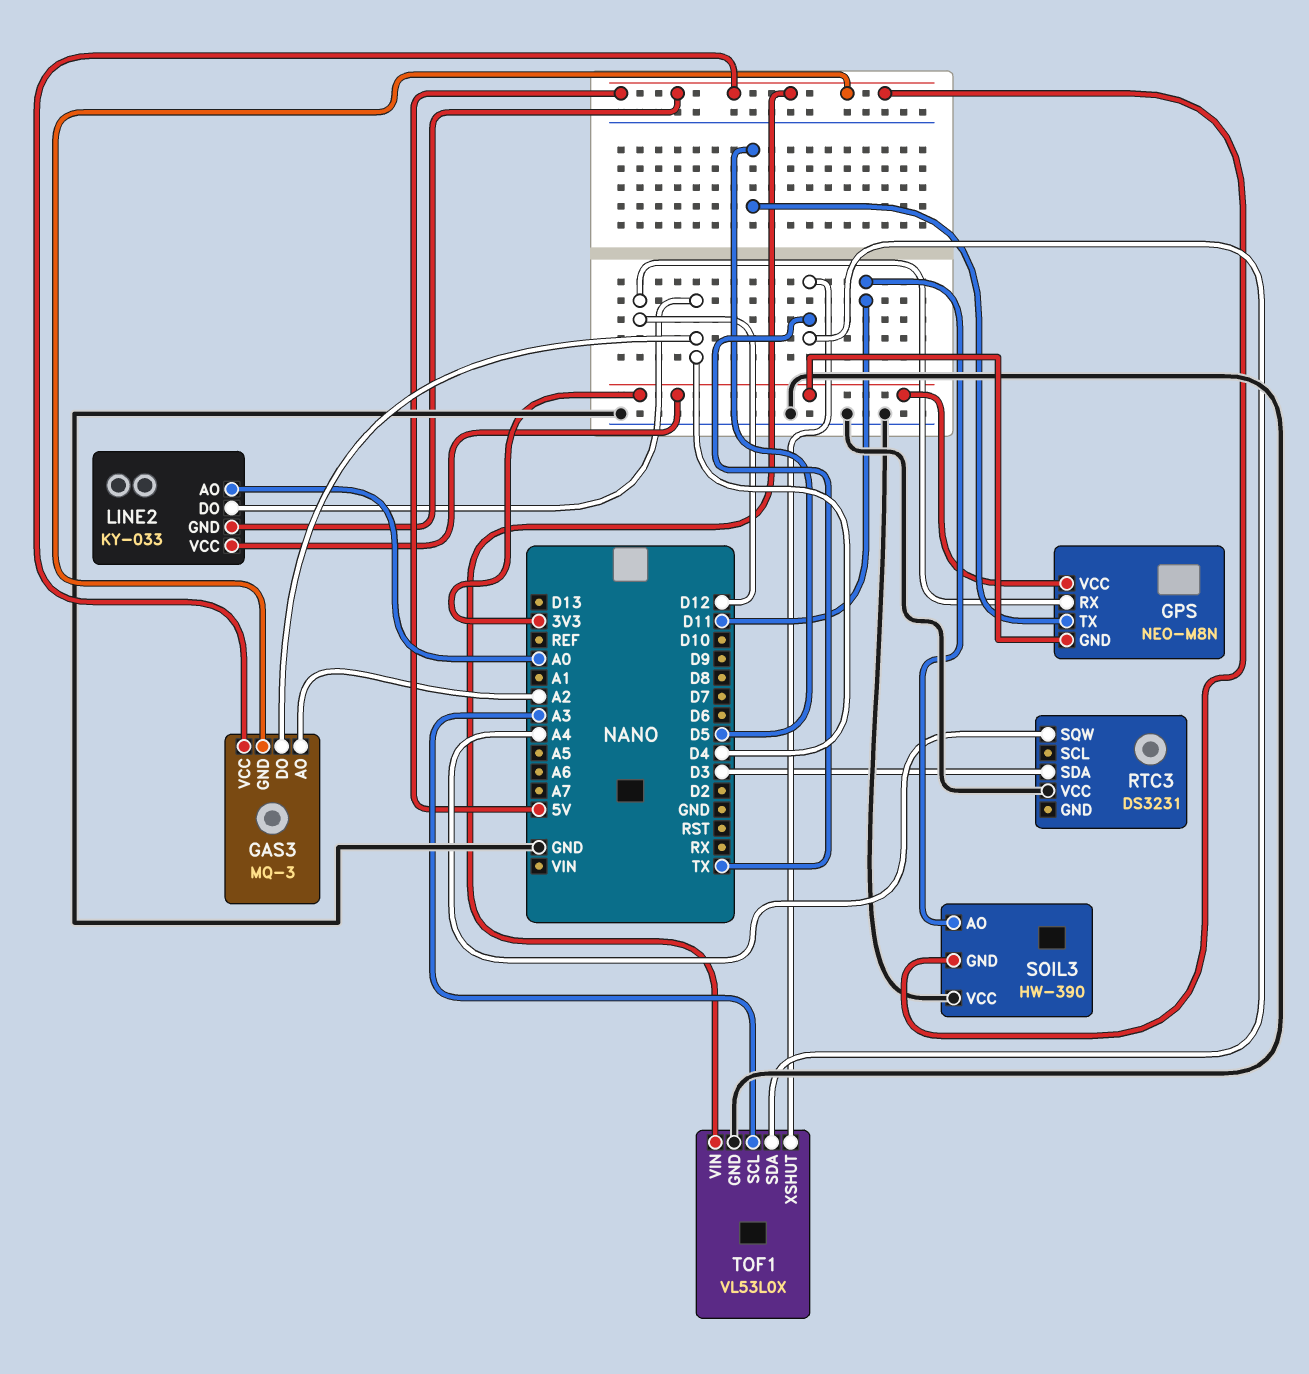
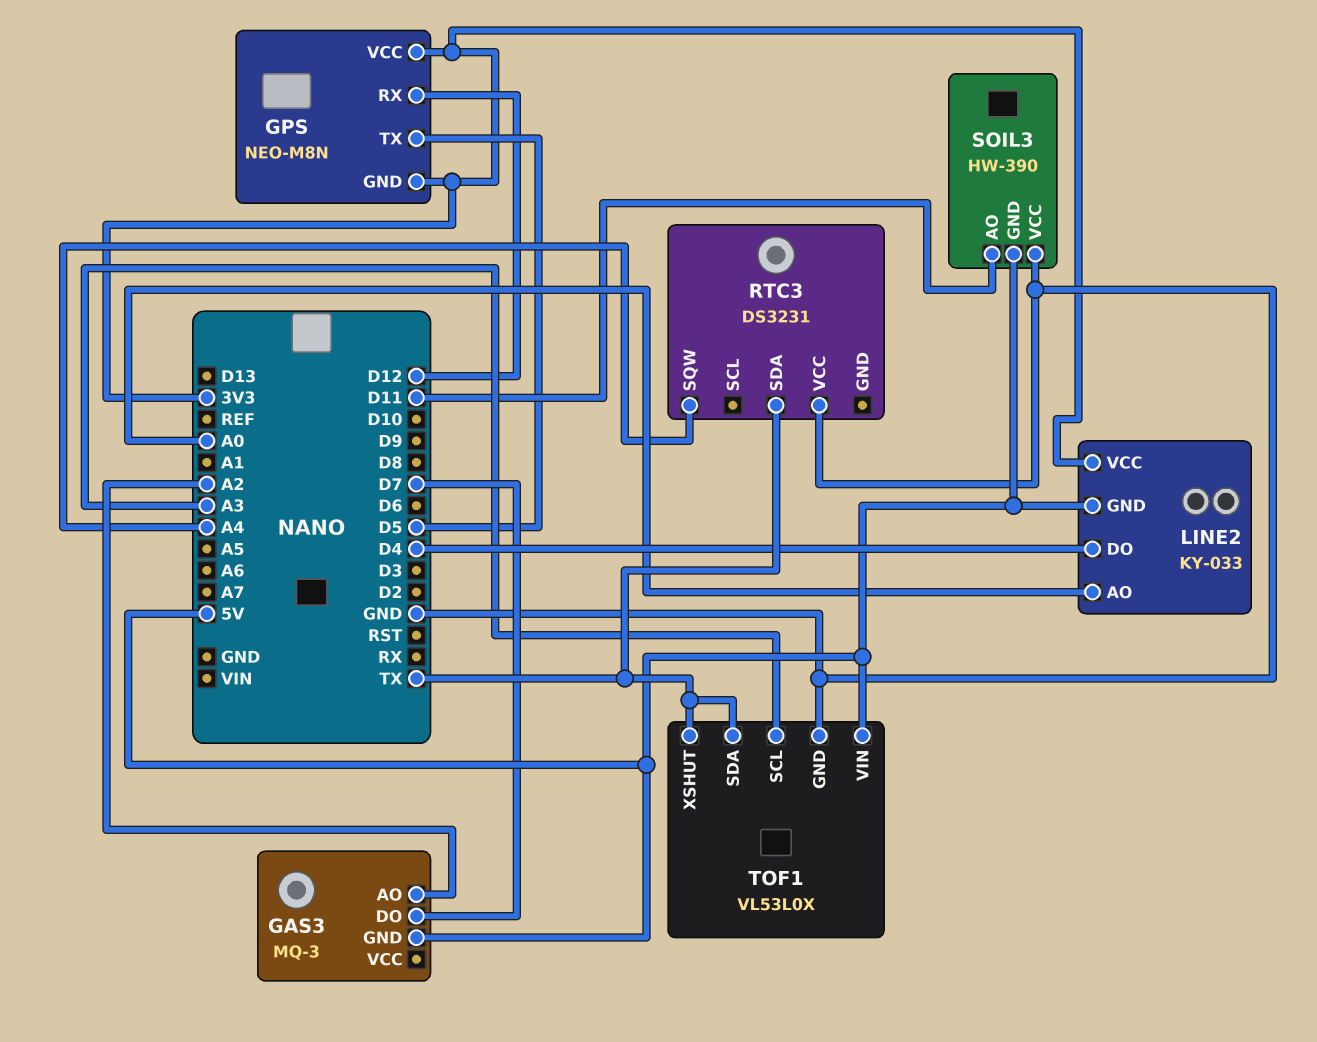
GAS3 pin DO: D4 -> D7
GAS3 pin VCC: 5V -> none
RTC3 pin SDA: D3 -> TX

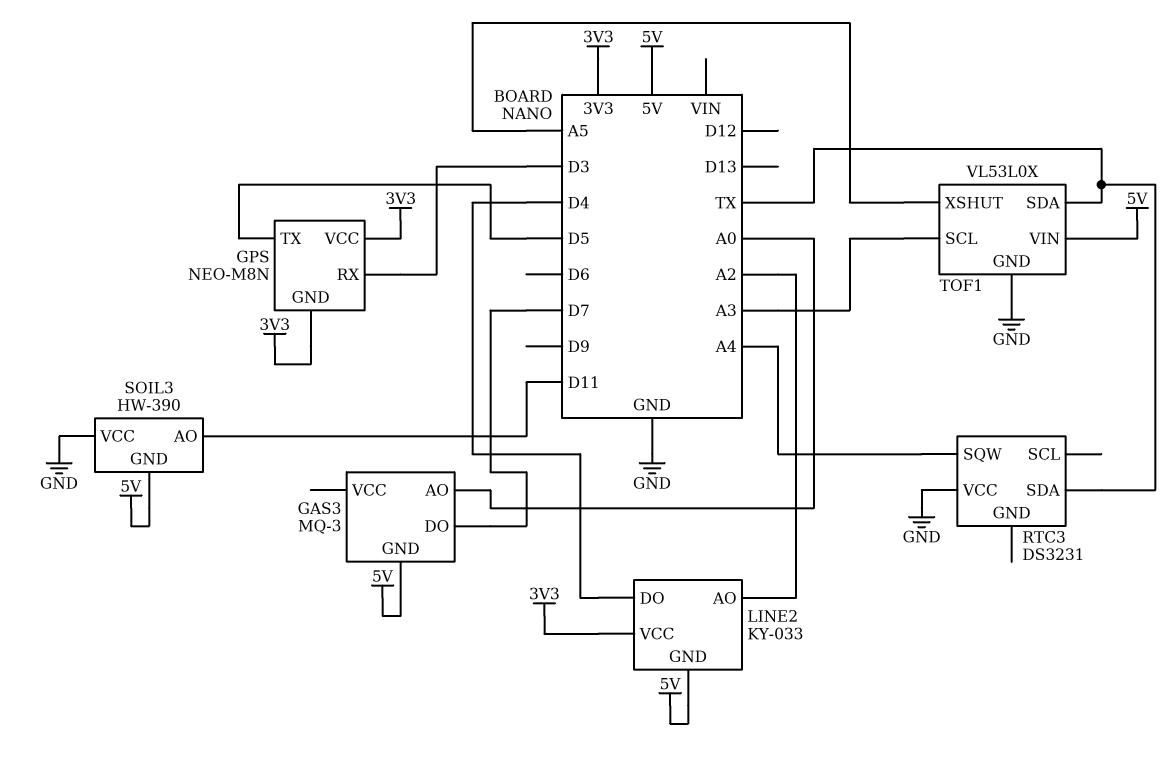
GAS3 pin AO: A2 -> A0
GPS pin RX: D12 -> D3
LINE2 pin AO: A0 -> A2
TOF1 pin XSHUT: TX -> A5

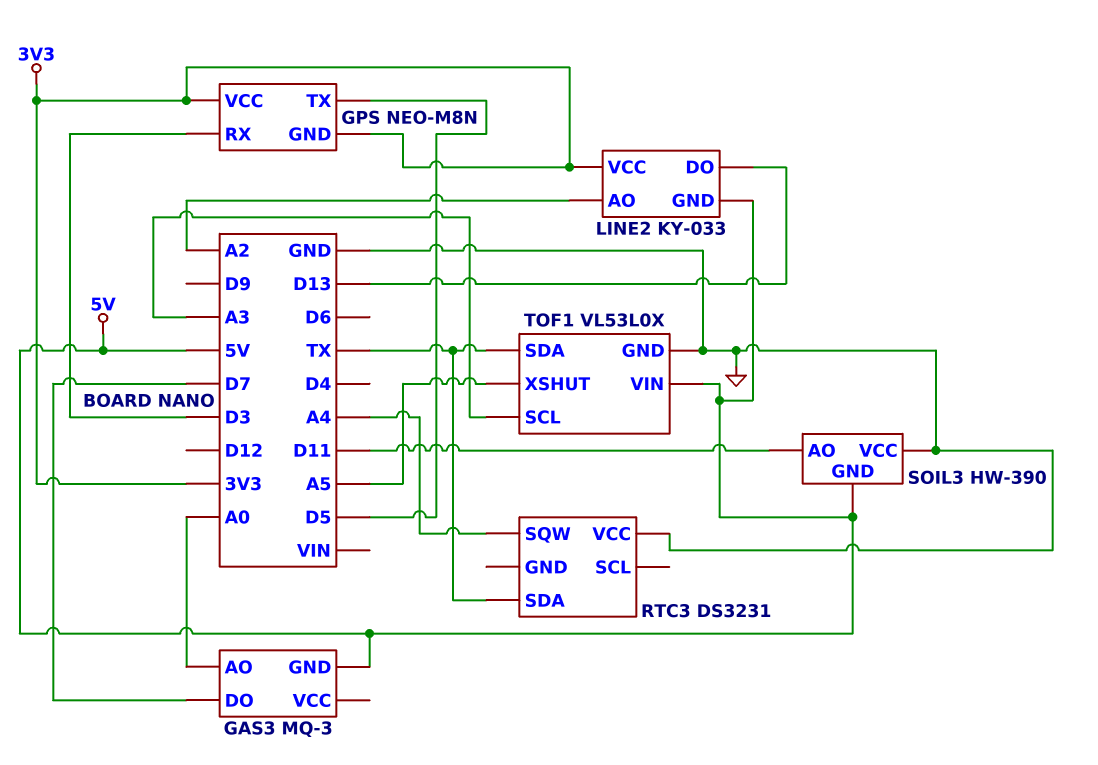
LINE2 pin DO: D4 -> D13

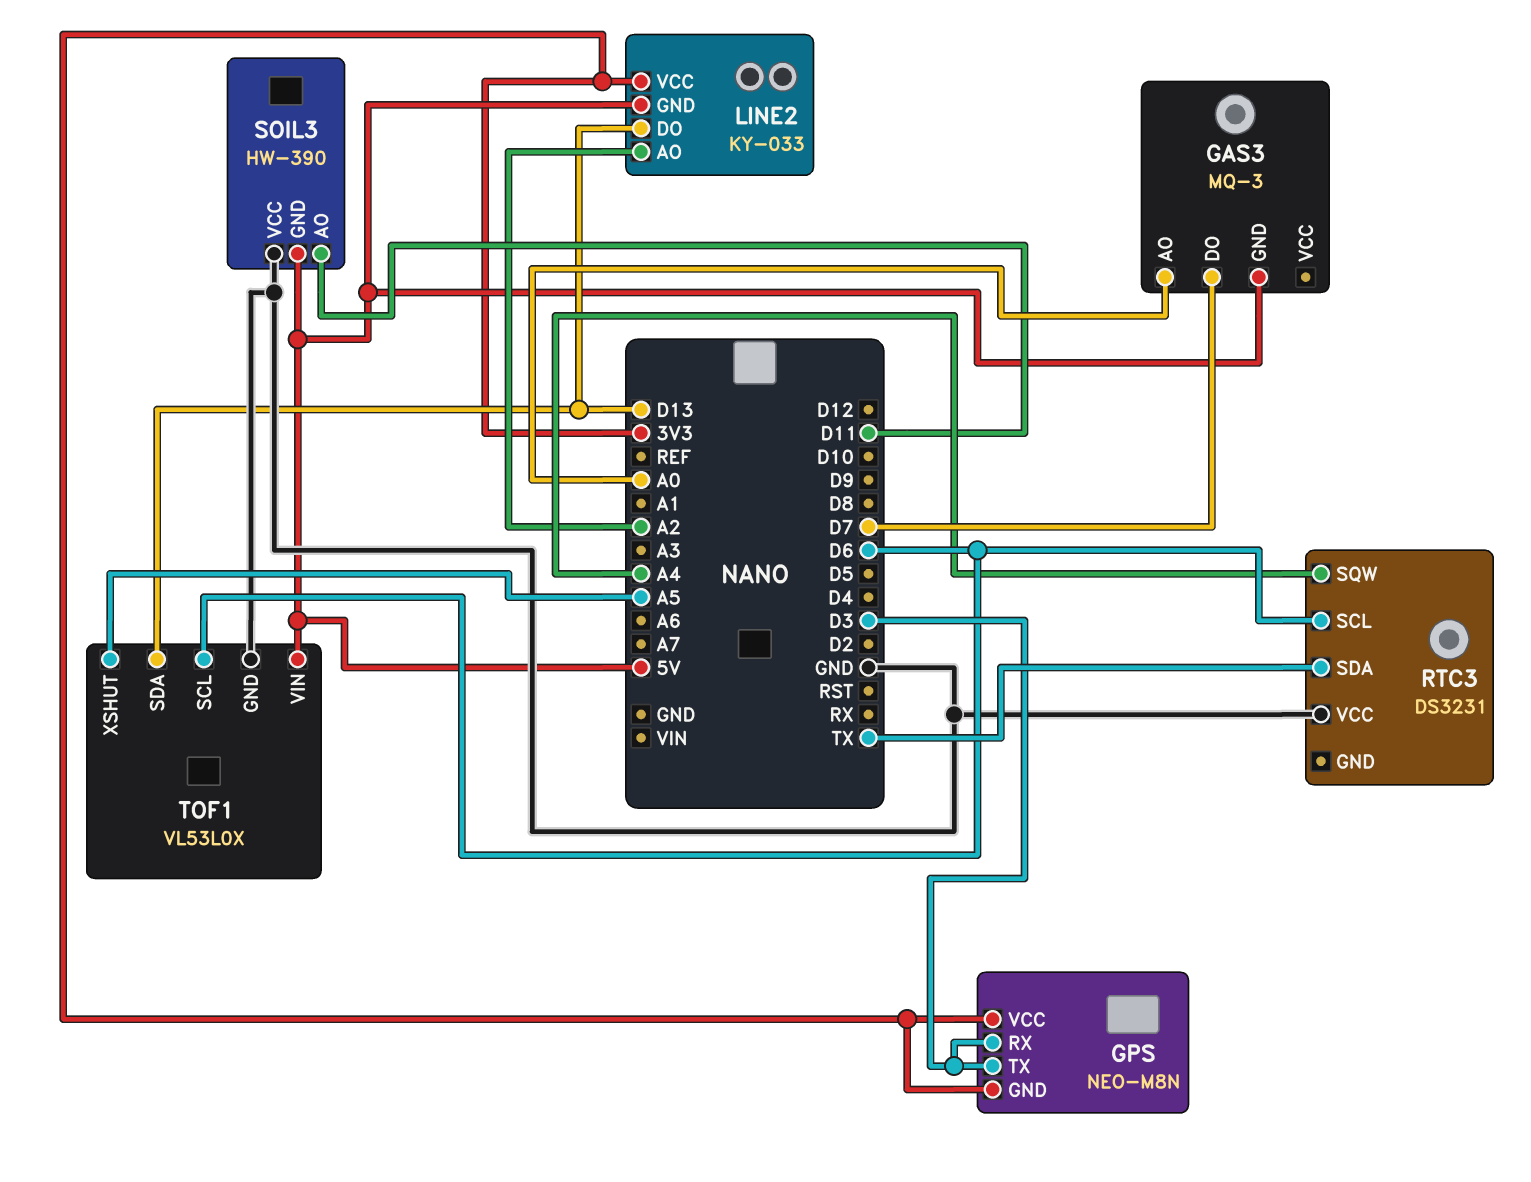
GPS pin TX: D5 -> D3
RTC3 pin SCL: none -> D6
TOF1 pin SCL: A3 -> D6
TOF1 pin SDA: TX -> D13

